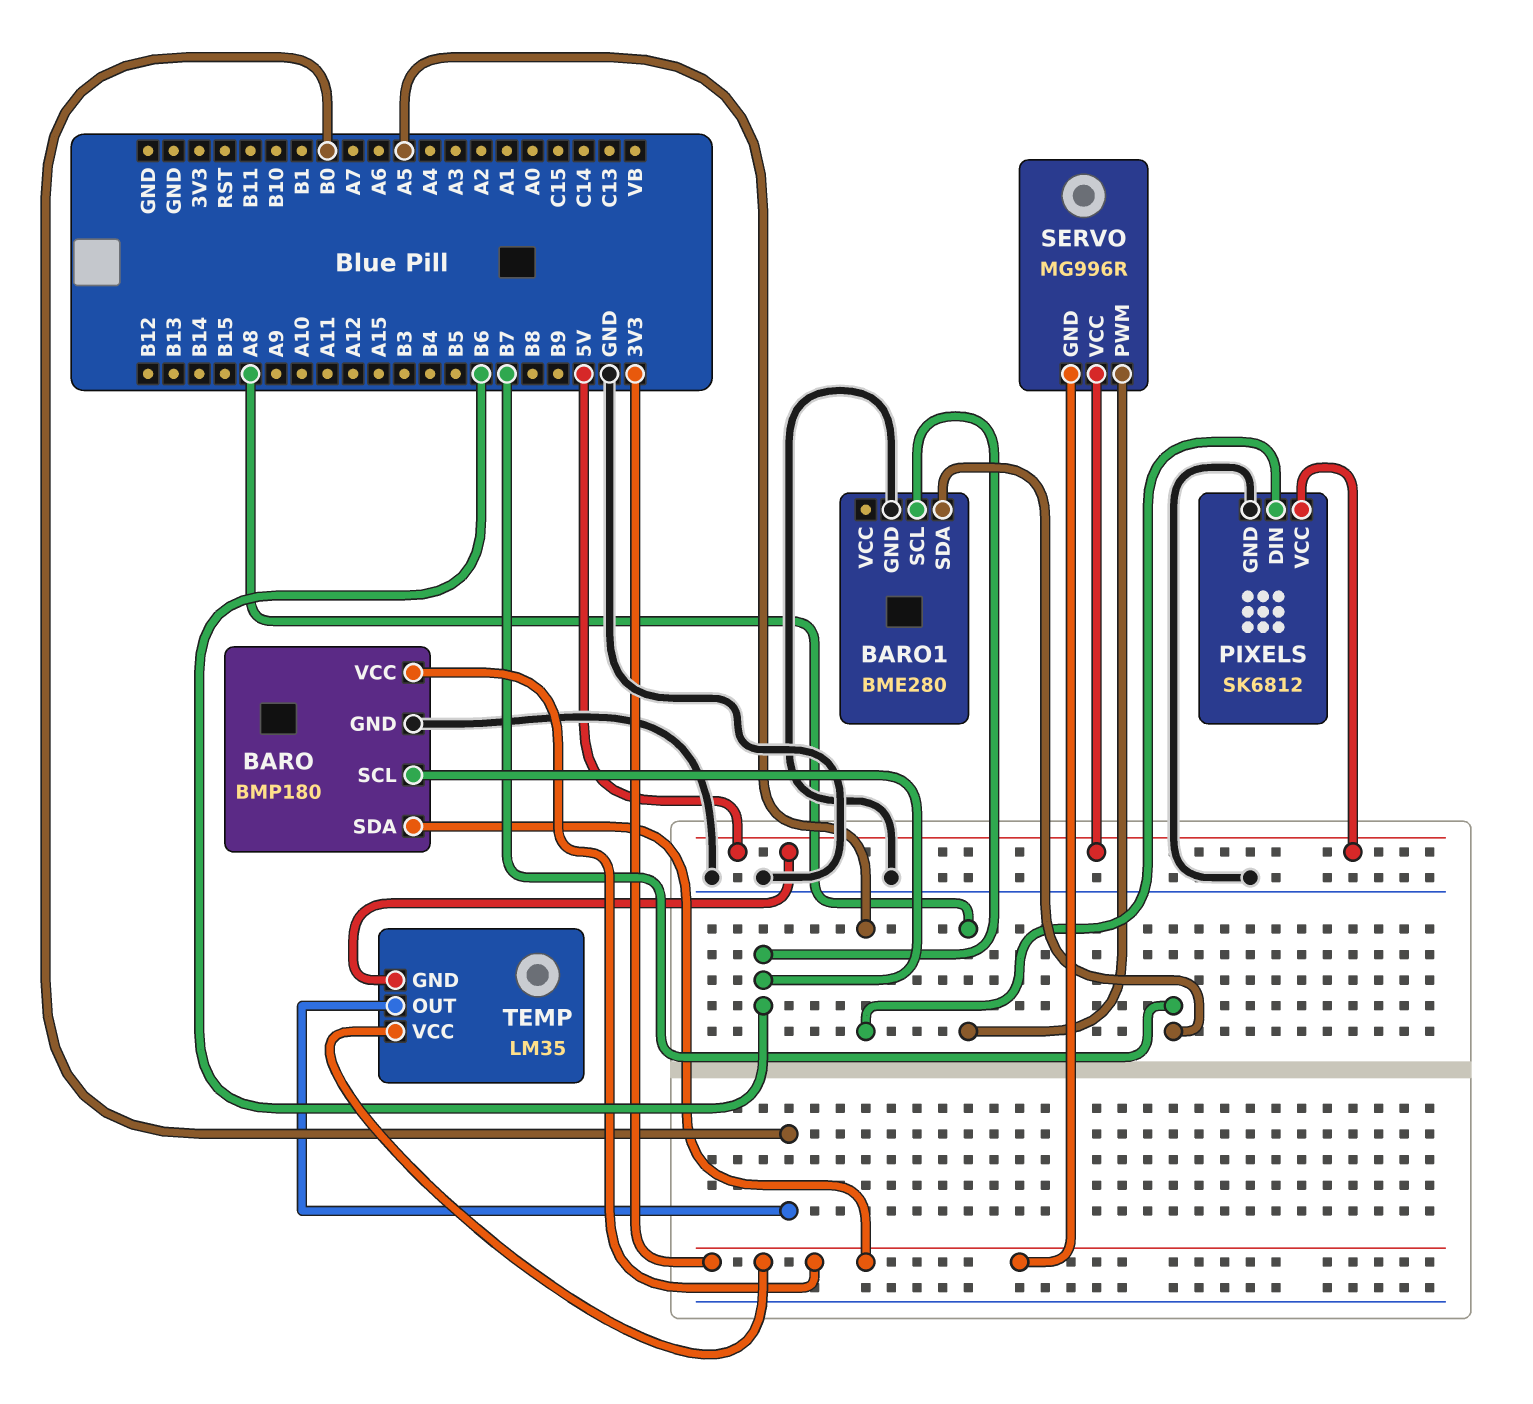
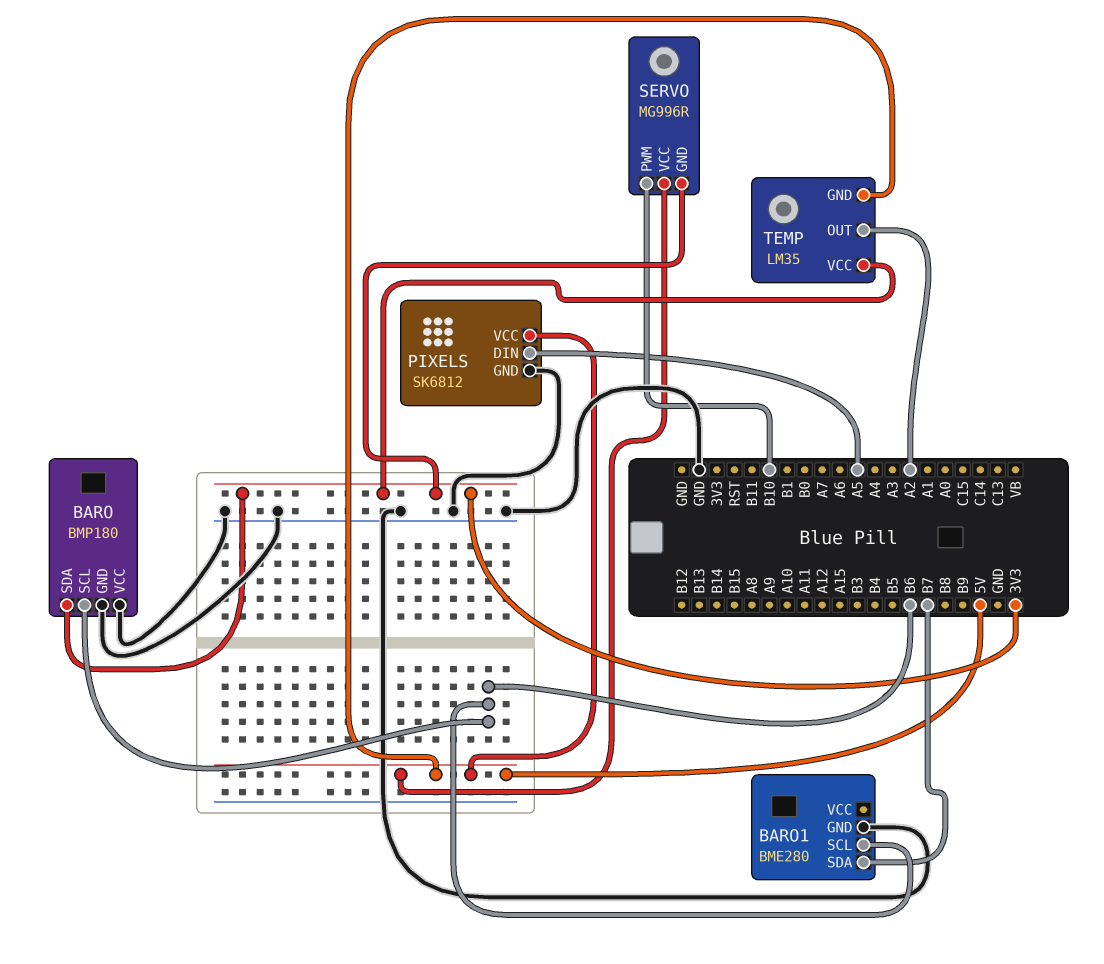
BARO pin VCC: 3V3 -> GND
SERVO pin PWM: A8 -> B10
TEMP pin OUT: B0 -> A2

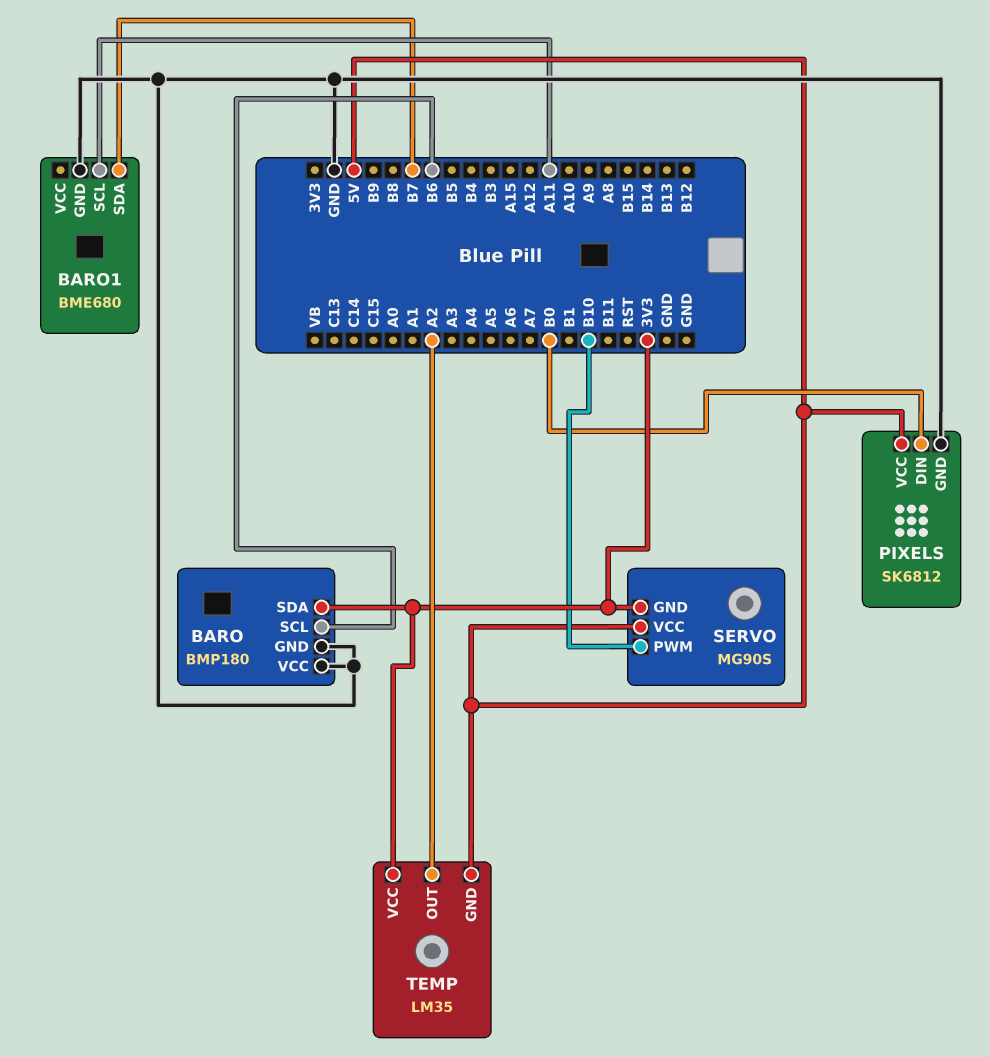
BARO1: BME280 -> BME680
BARO1 pin SCL: B6 -> A11
PIXELS pin DIN: A5 -> B0
SERVO: MG996R -> MG90S

